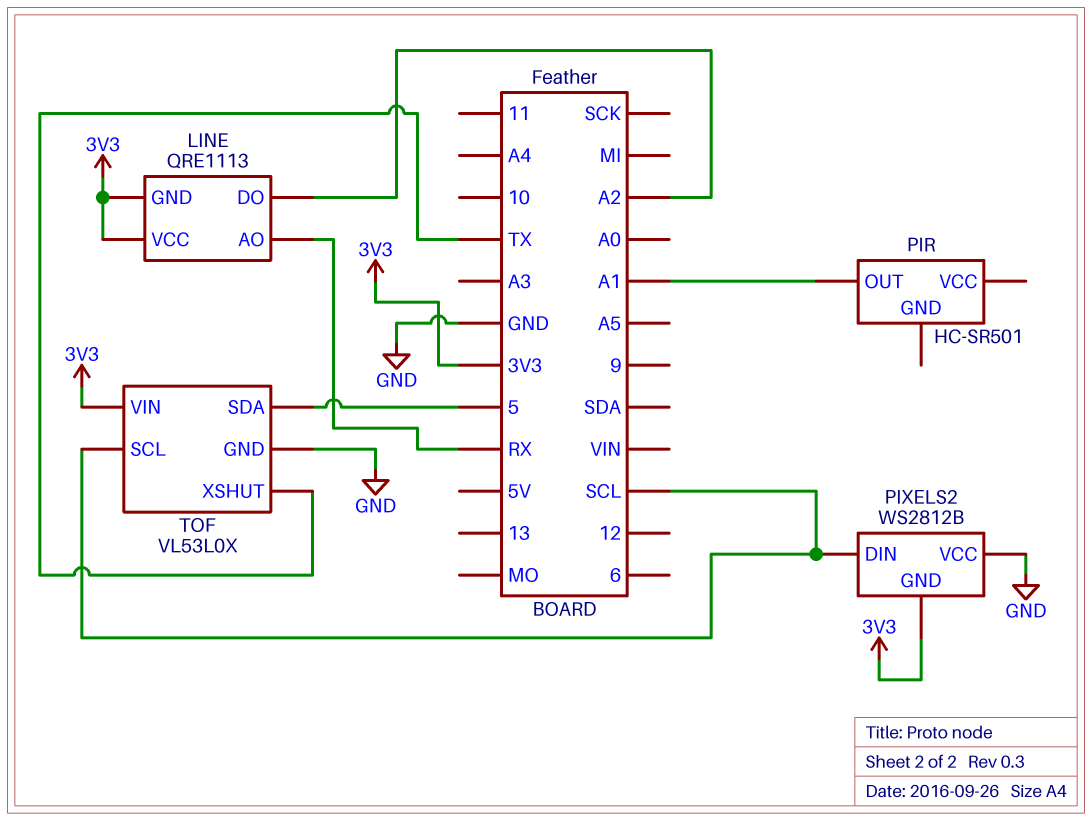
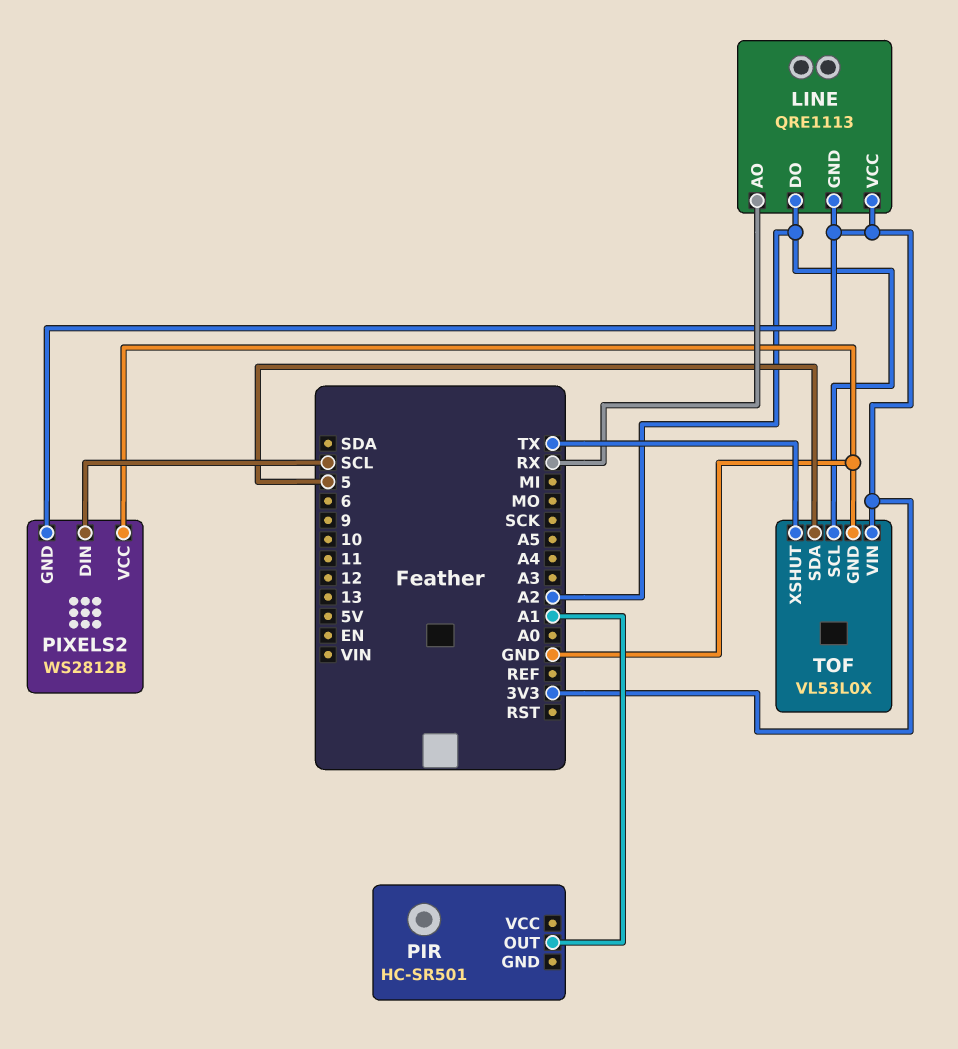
TOF pin SCL: SCL -> A2

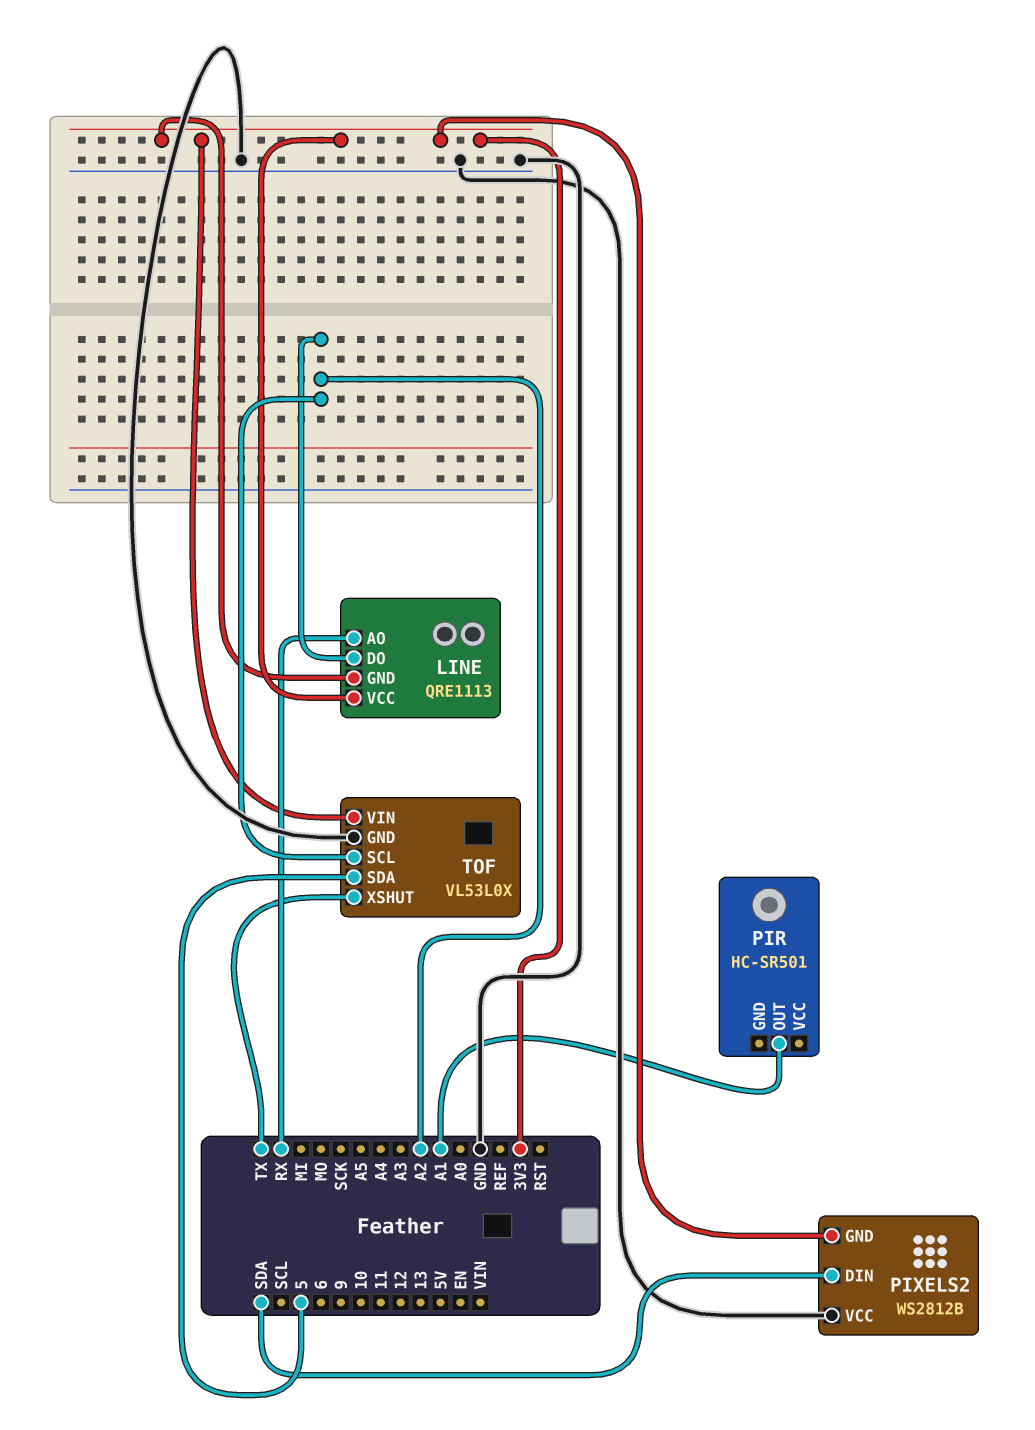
PIXELS2 pin DIN: SCL -> SDA

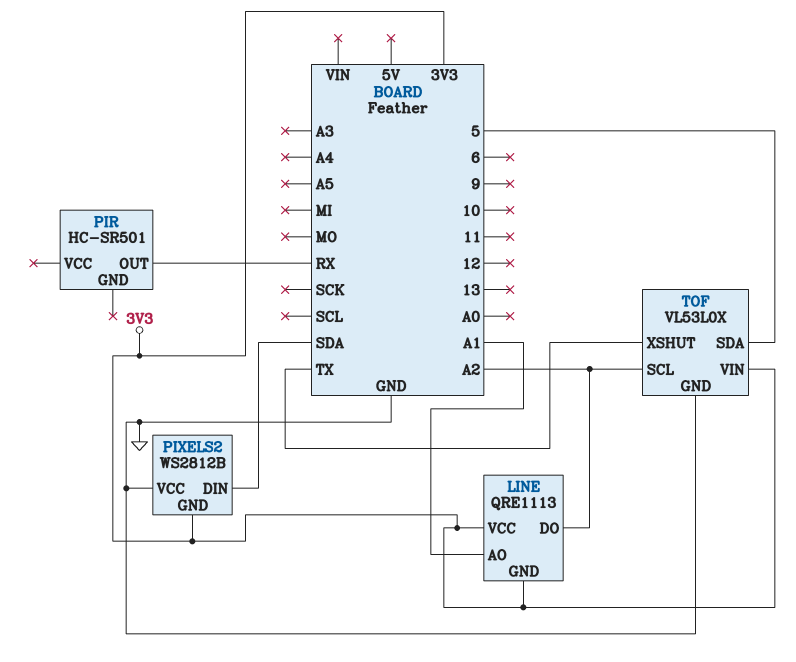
LINE pin AO: RX -> A1
PIR pin OUT: A1 -> RX

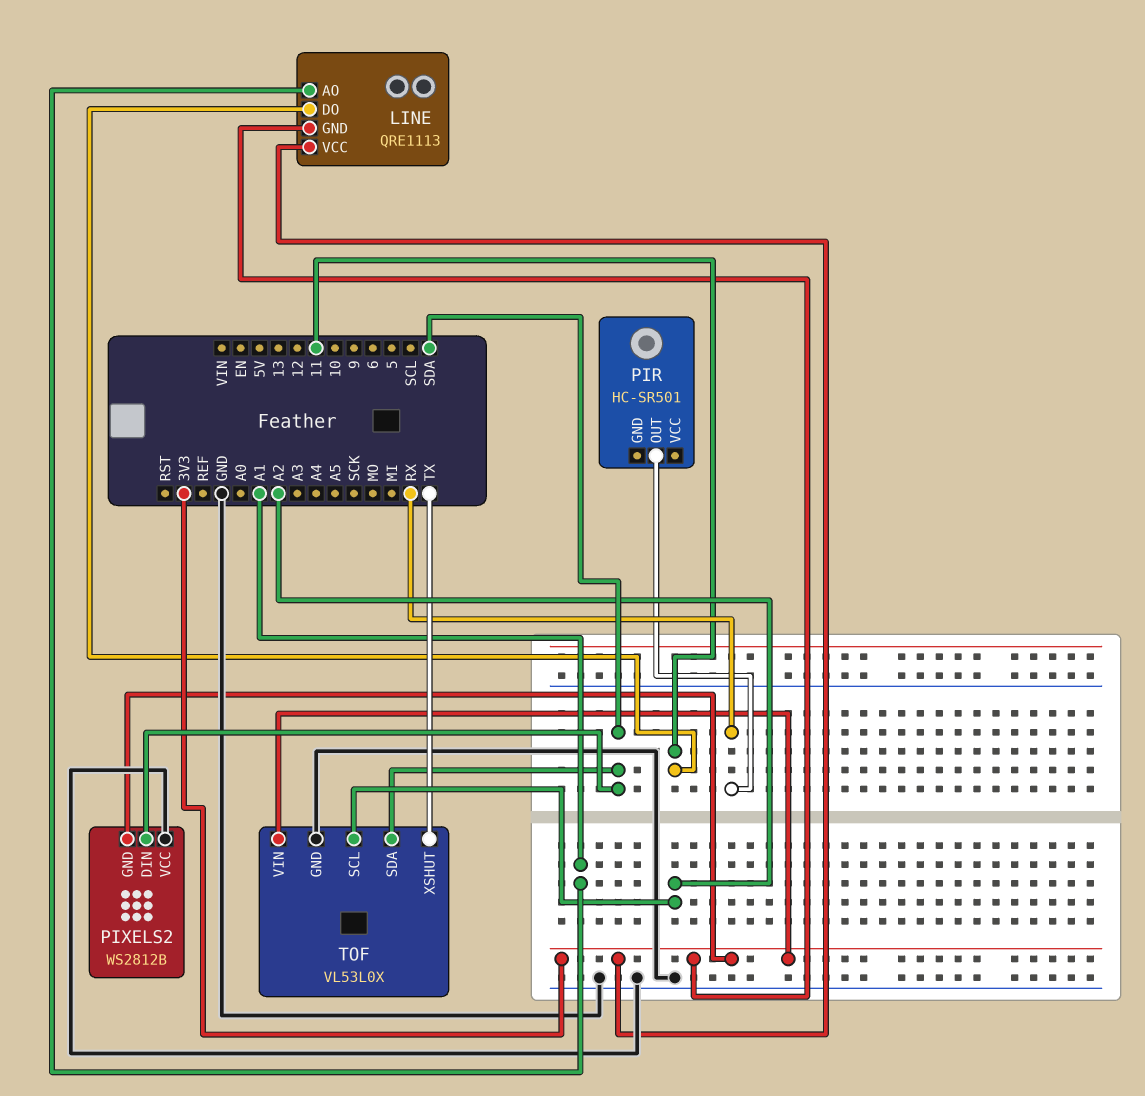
LINE pin DO: A2 -> 11
TOF pin SDA: 5 -> SDA

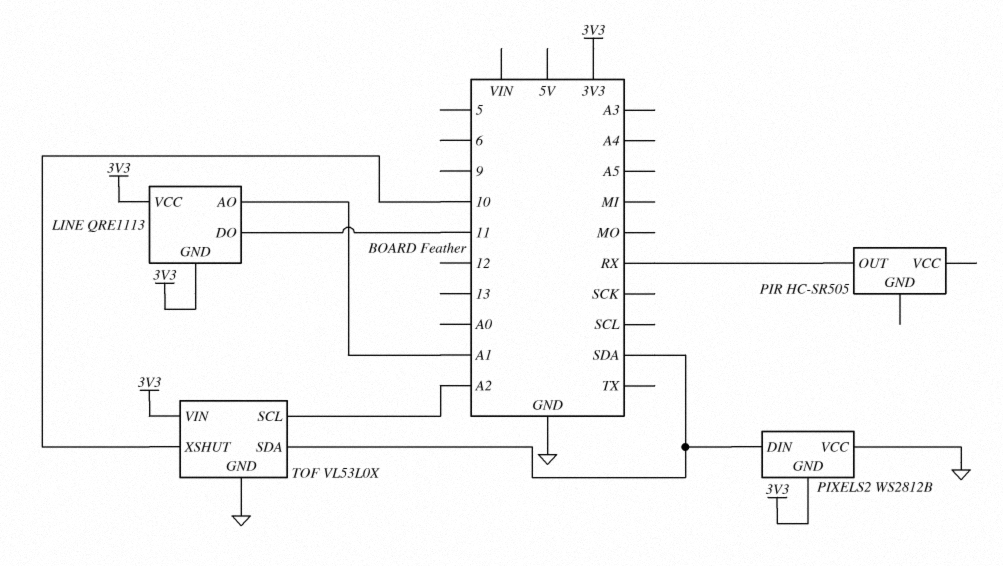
PIR: HC-SR501 -> HC-SR505
TOF pin XSHUT: TX -> 10

